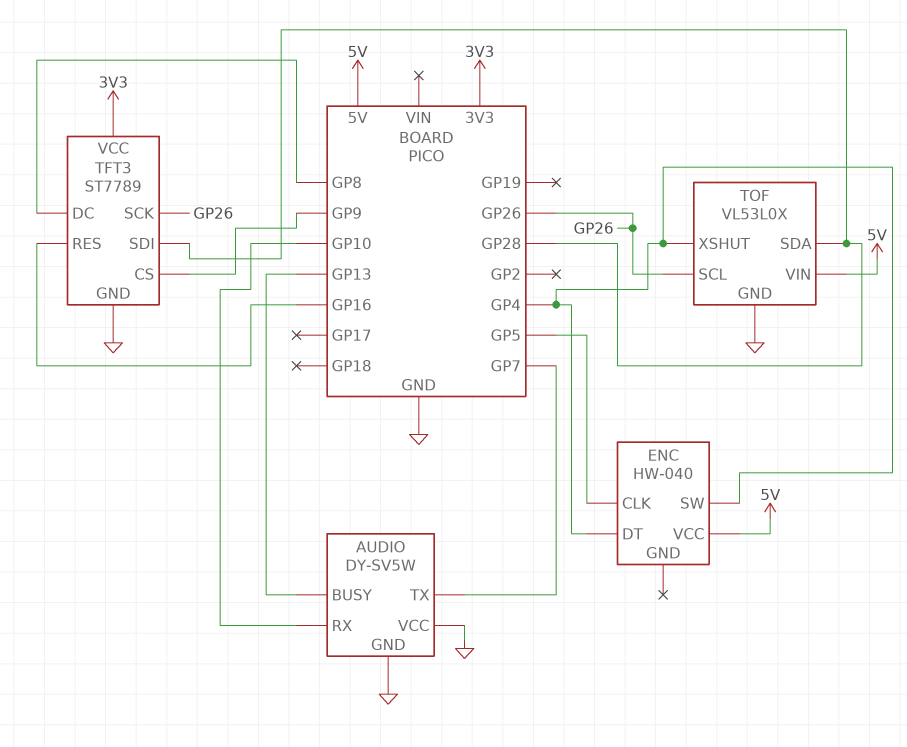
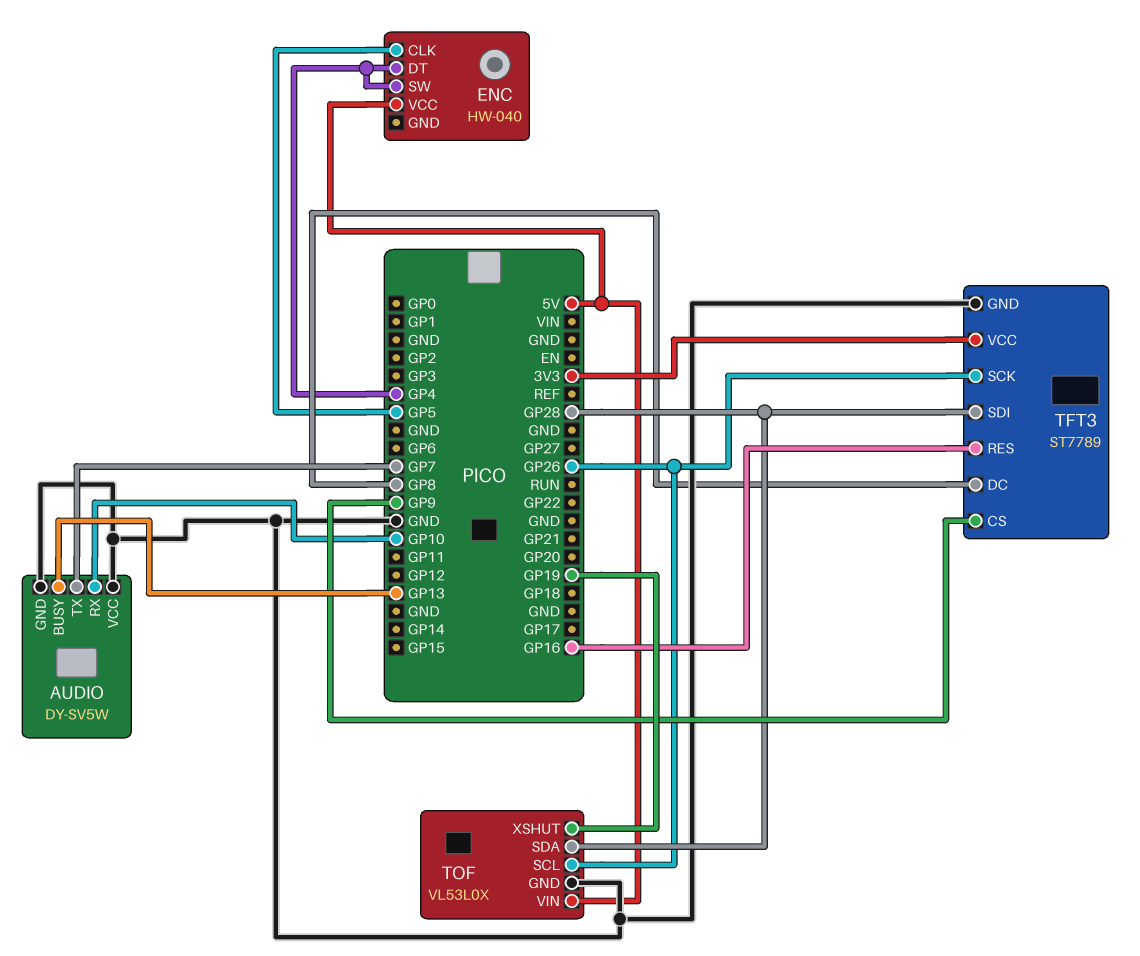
TOF pin XSHUT: GP4 -> GP19

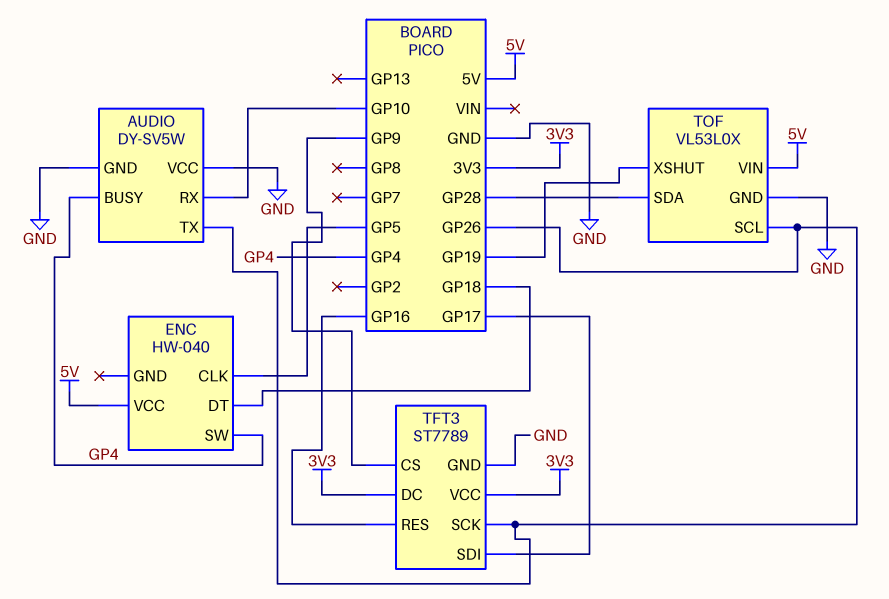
AUDIO pin BUSY: GP13 -> GP4
AUDIO pin TX: GP7 -> GP26
ENC pin DT: GP4 -> GP18
TFT3 pin DC: GP8 -> 3V3
TFT3 pin SDI: GP28 -> GP17

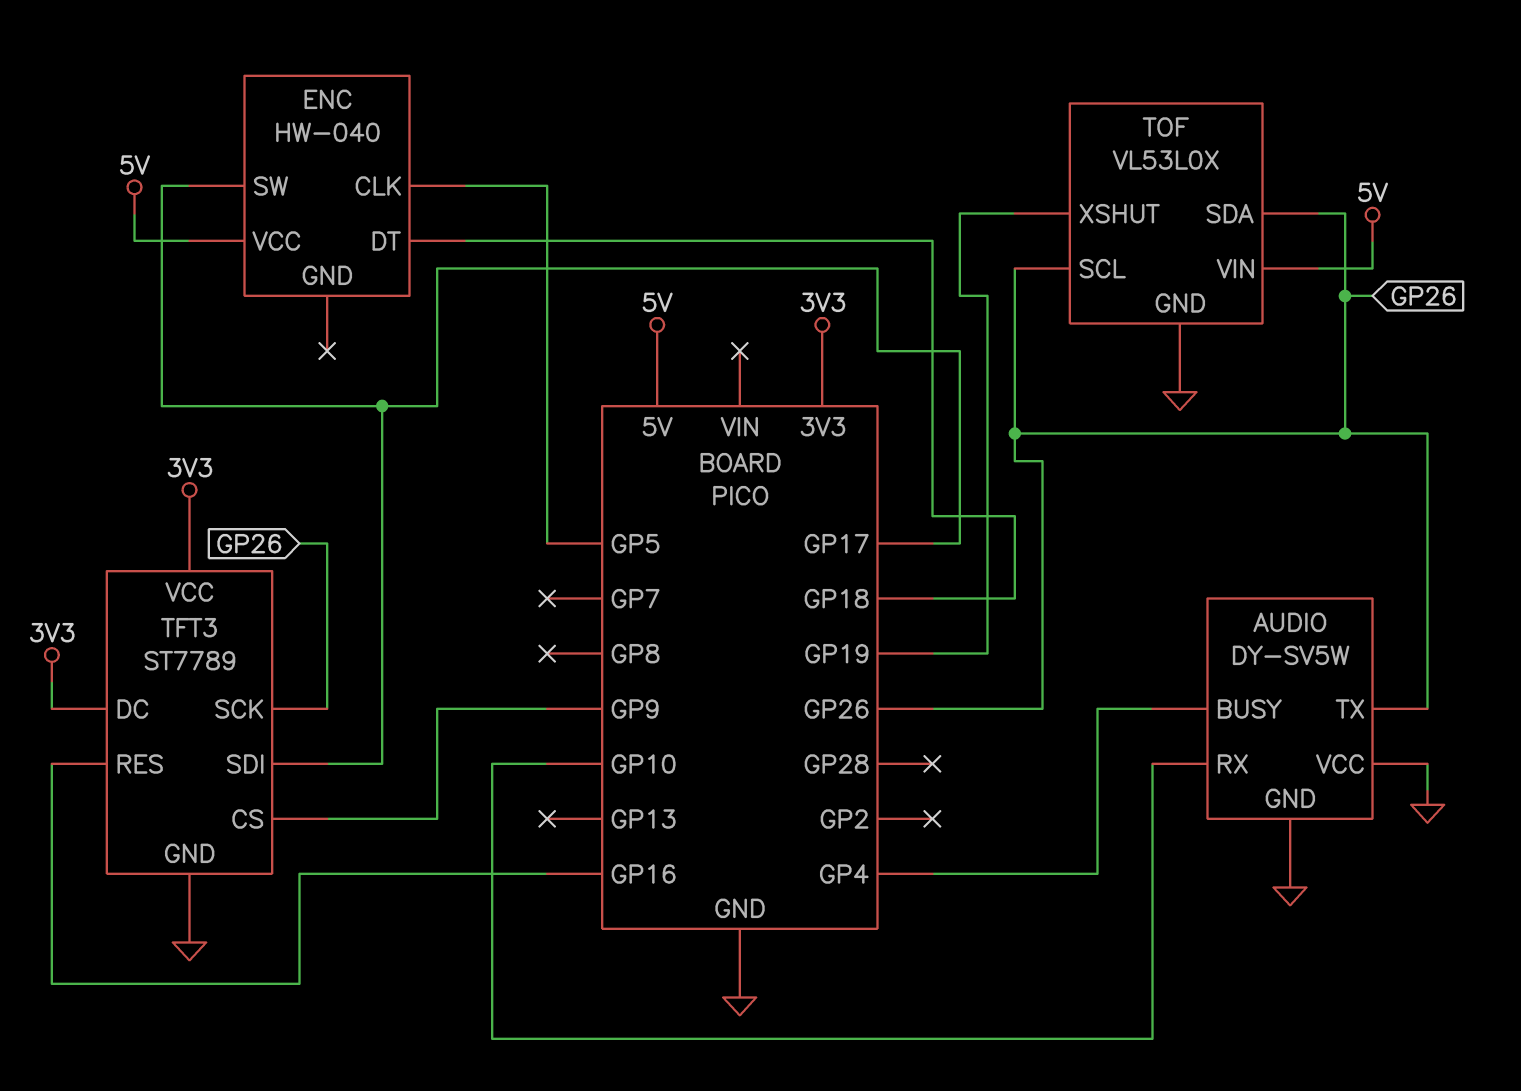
ENC pin SW: GP4 -> GP17
TOF pin SDA: GP28 -> GP26

